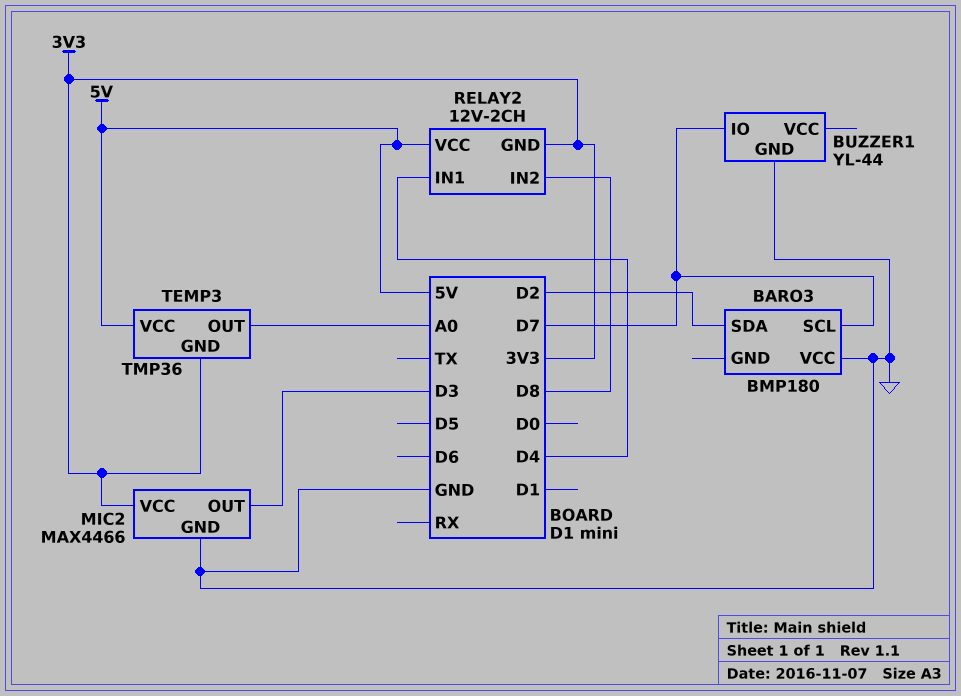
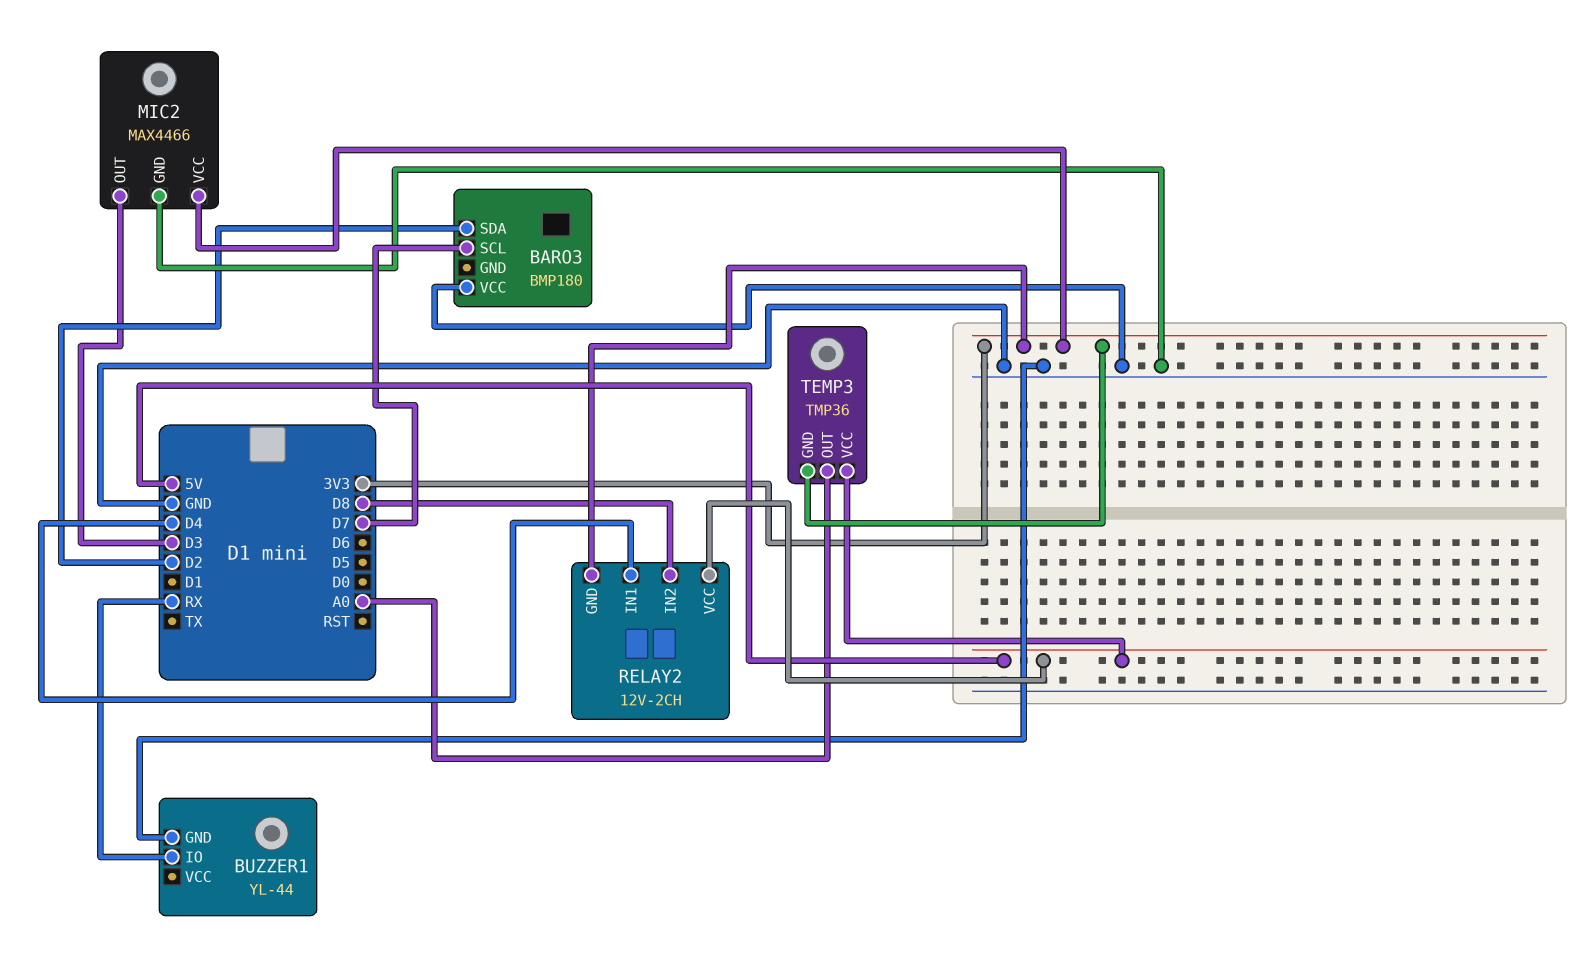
BUZZER1 pin IO: D7 -> RX

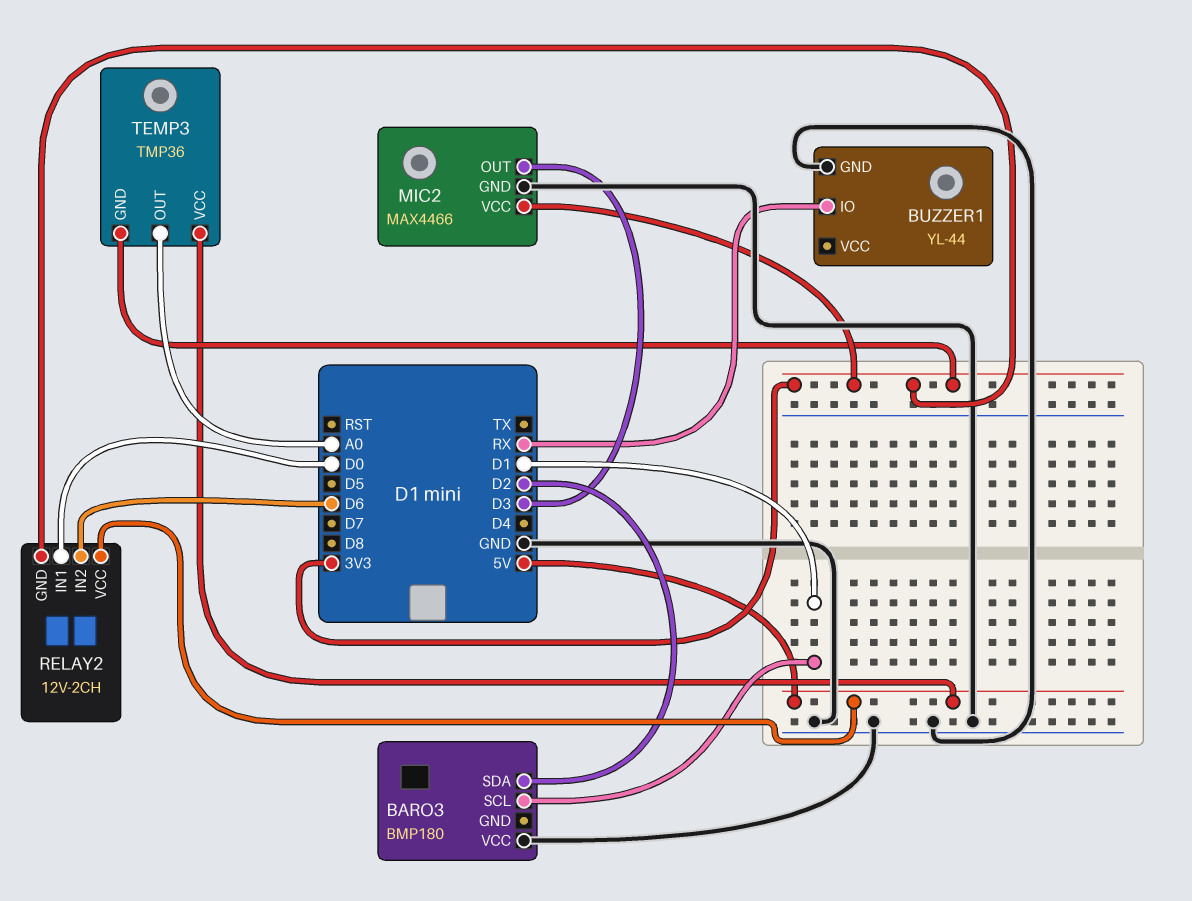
BARO3 pin SCL: D7 -> D1
RELAY2 pin IN1: D4 -> D0
RELAY2 pin IN2: D8 -> D6

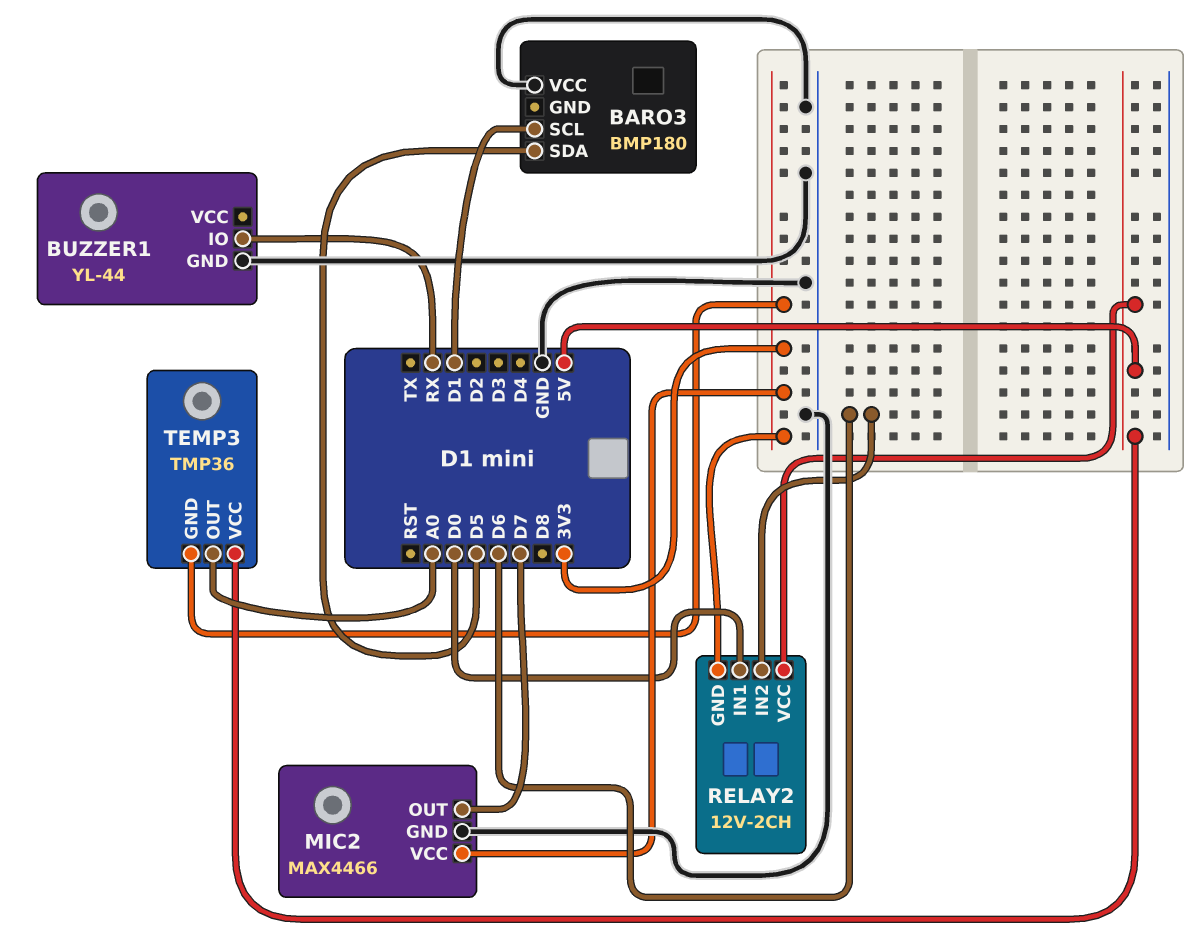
BARO3 pin SDA: D2 -> D5
MIC2 pin OUT: D3 -> D7

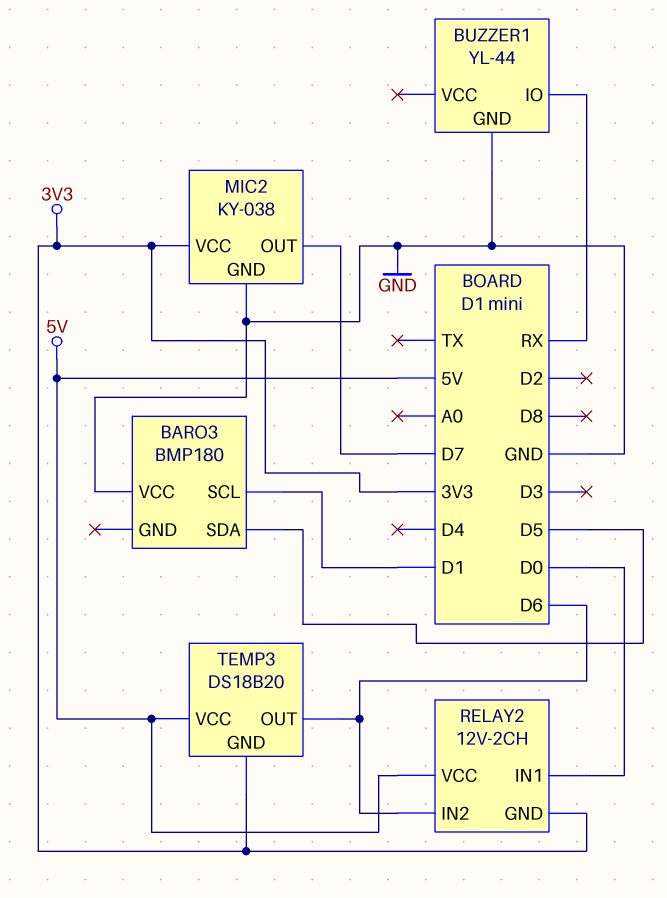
MIC2: MAX4466 -> KY-038
TEMP3: TMP36 -> DS18B20
TEMP3 pin OUT: A0 -> D6

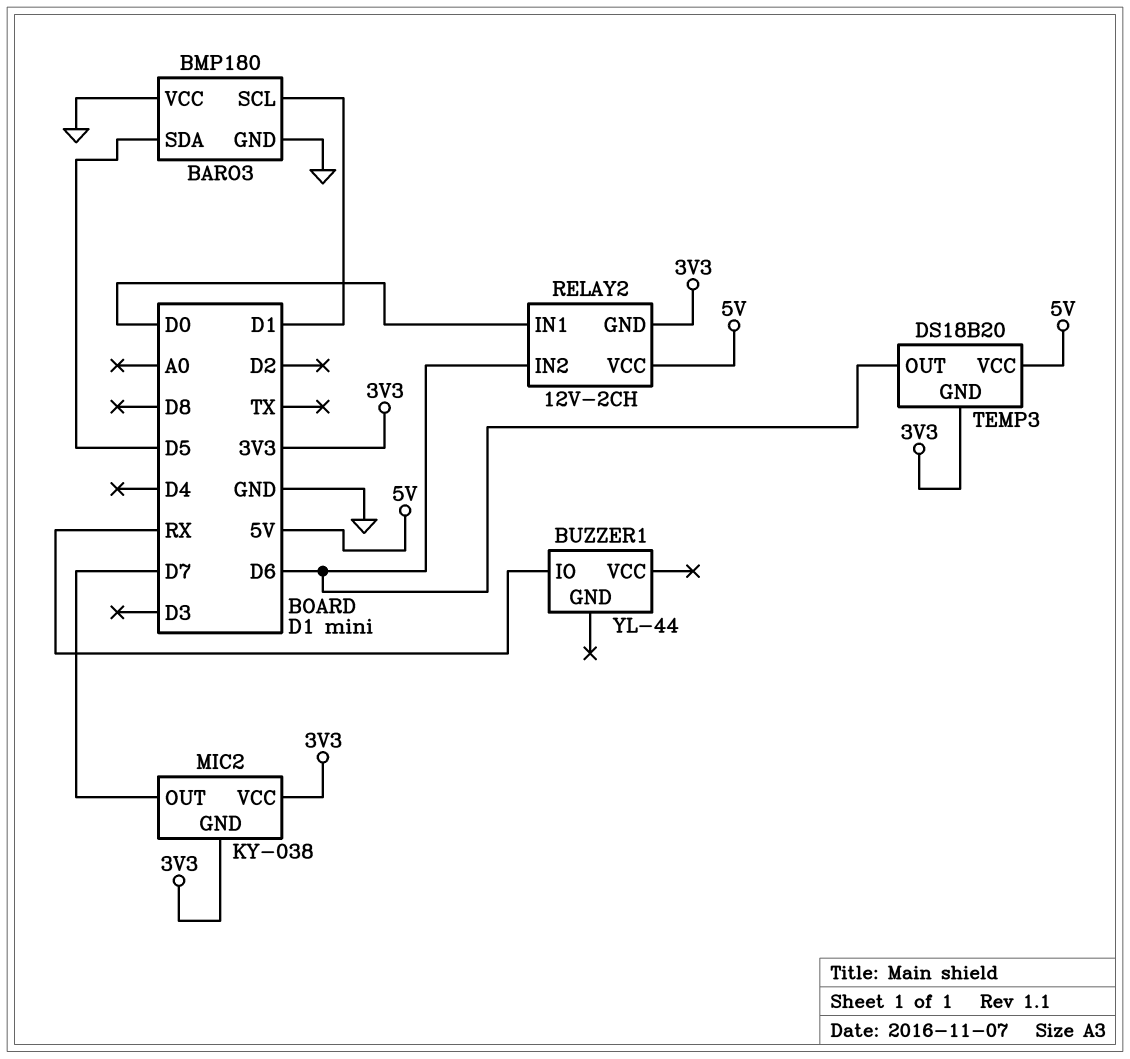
BARO3 pin GND: none -> GND
BUZZER1 pin GND: GND -> none
MIC2 pin GND: GND -> 3V3

